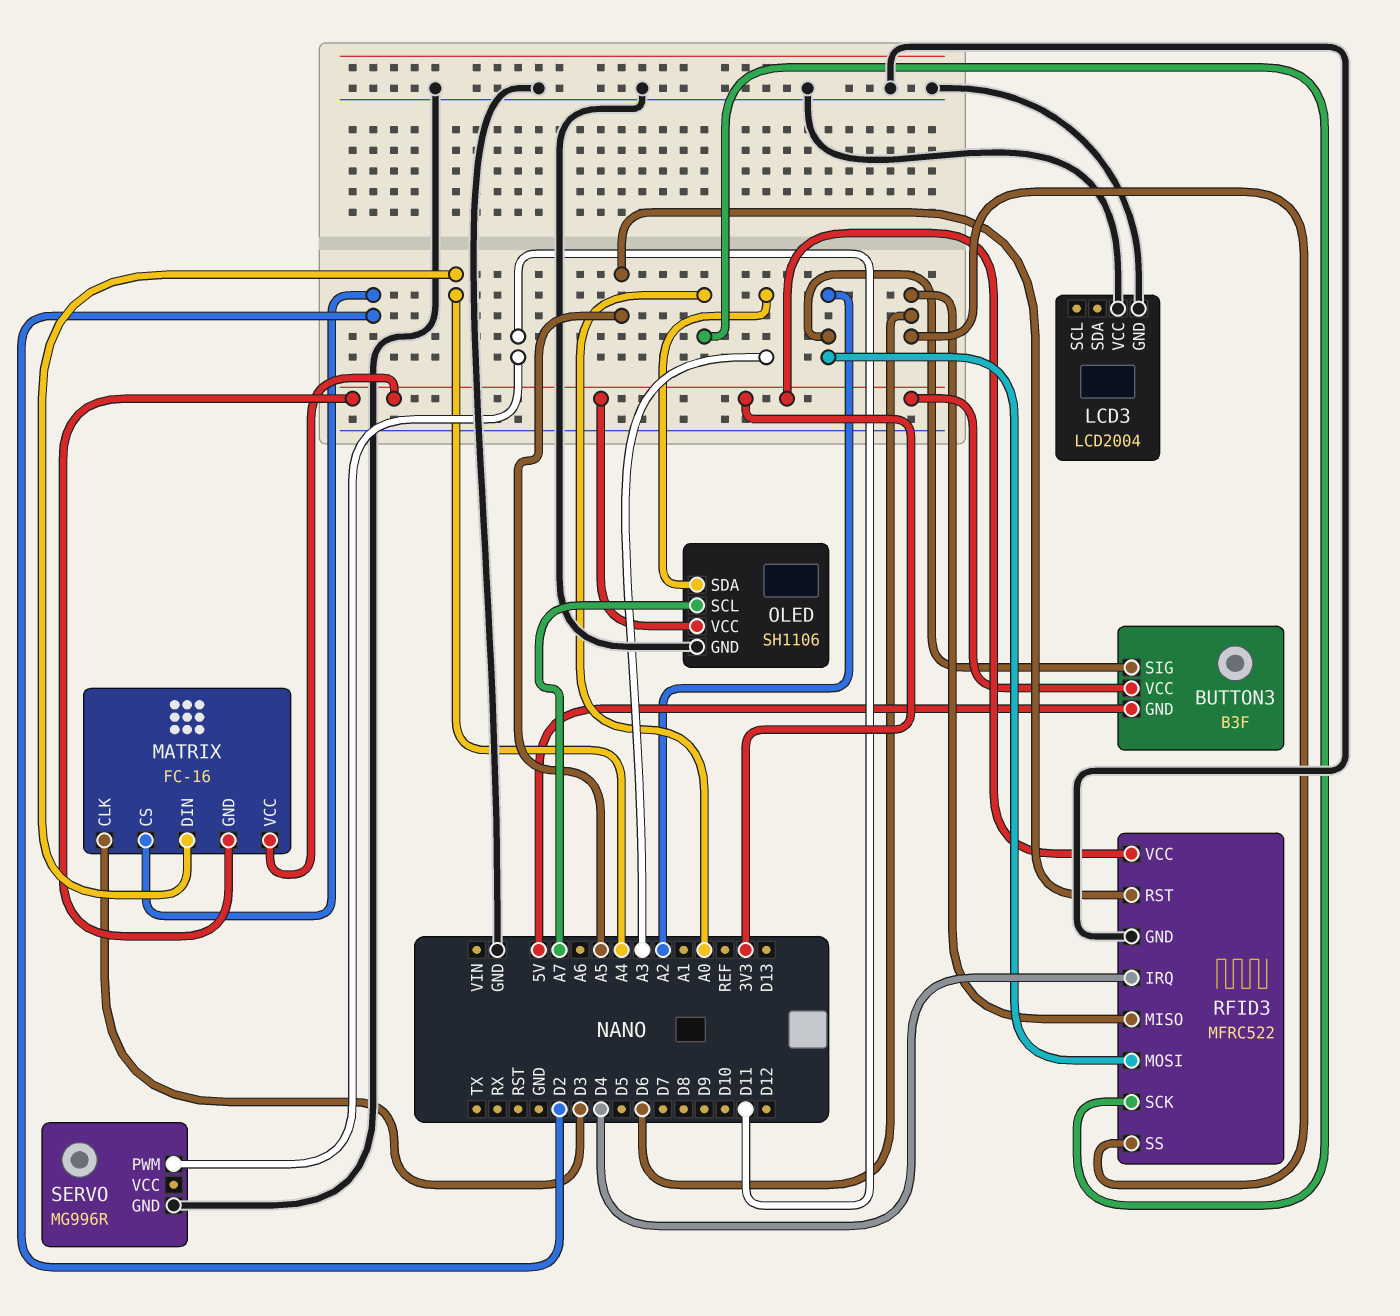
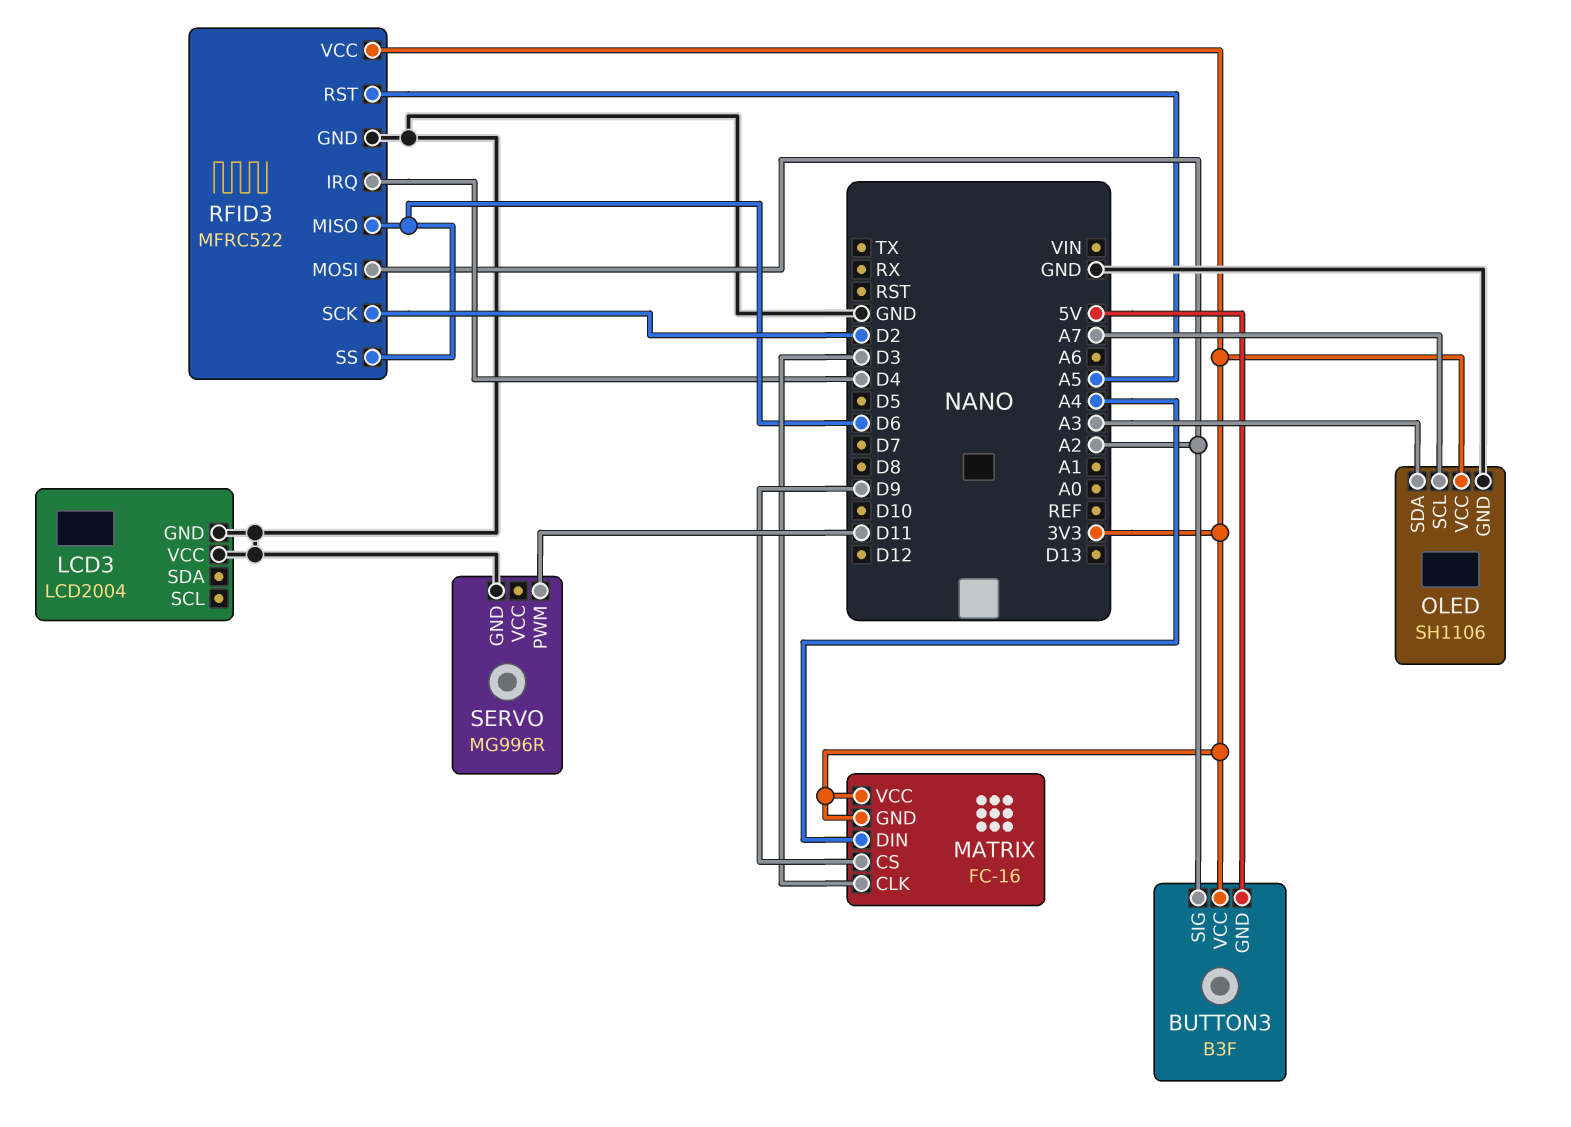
MATRIX pin CS: D2 -> D9
RFID3 pin SCK: A0 -> D2

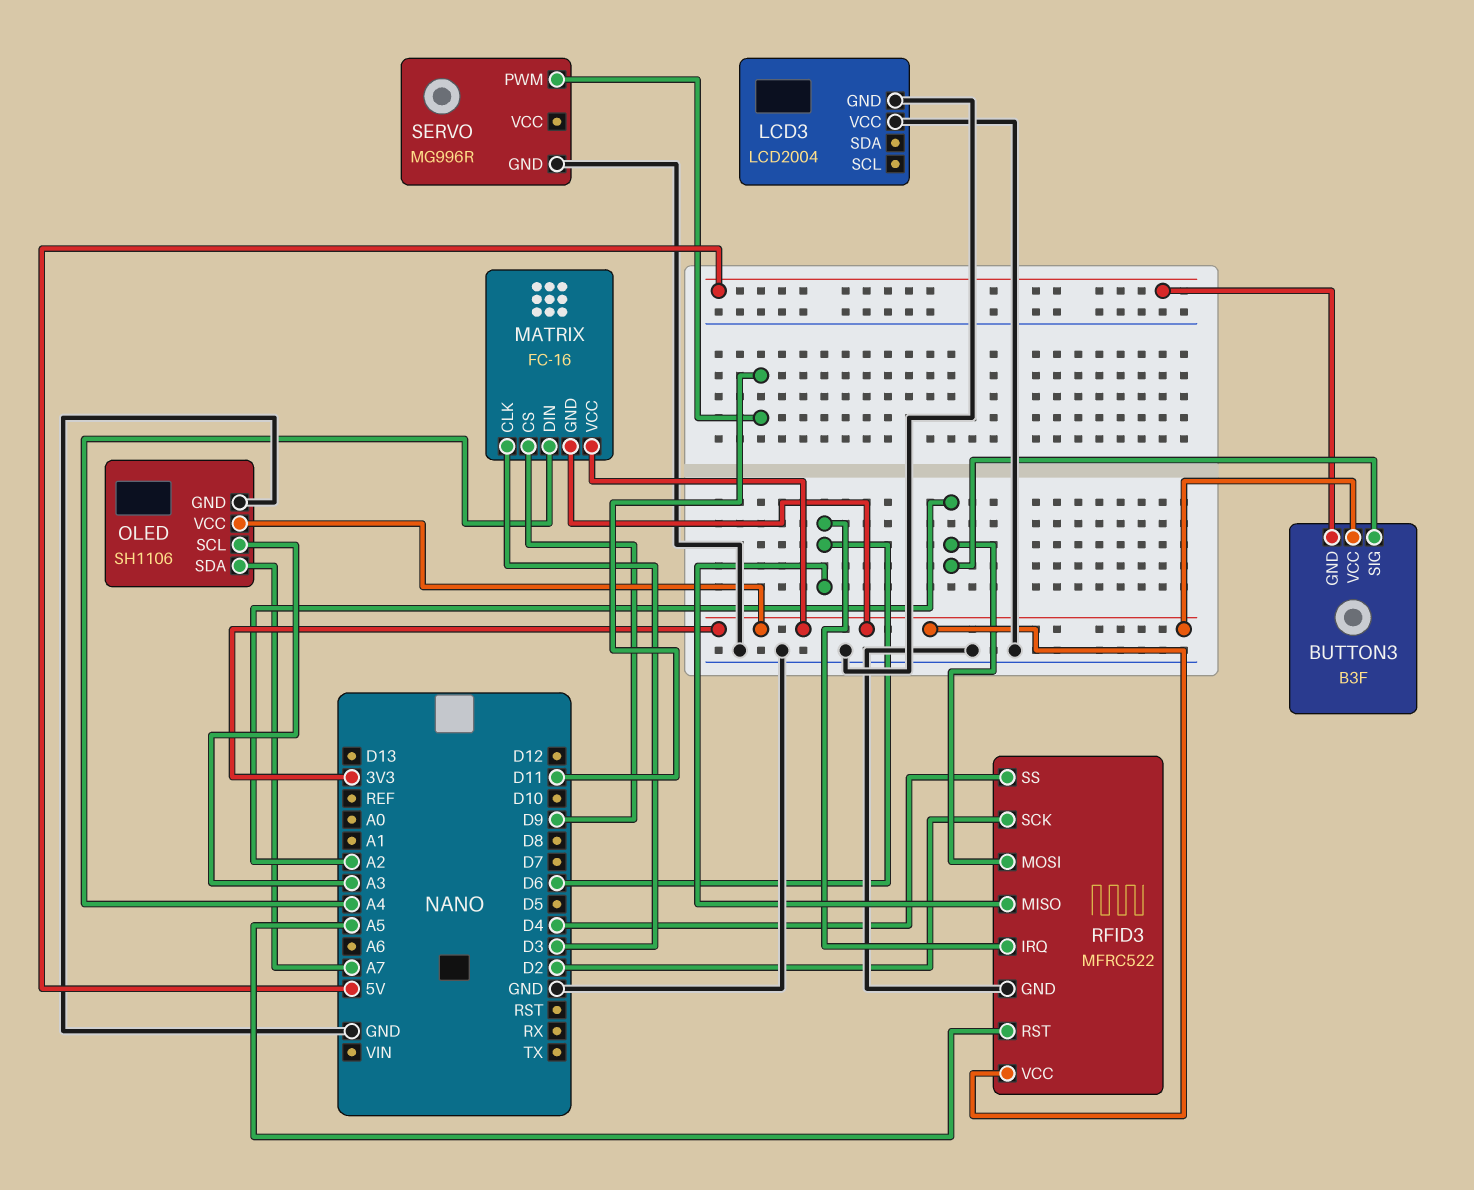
OLED pin SCL: A7 -> A3
OLED pin SDA: A3 -> A7
RFID3 pin IRQ: D4 -> D6
RFID3 pin SS: D6 -> D4

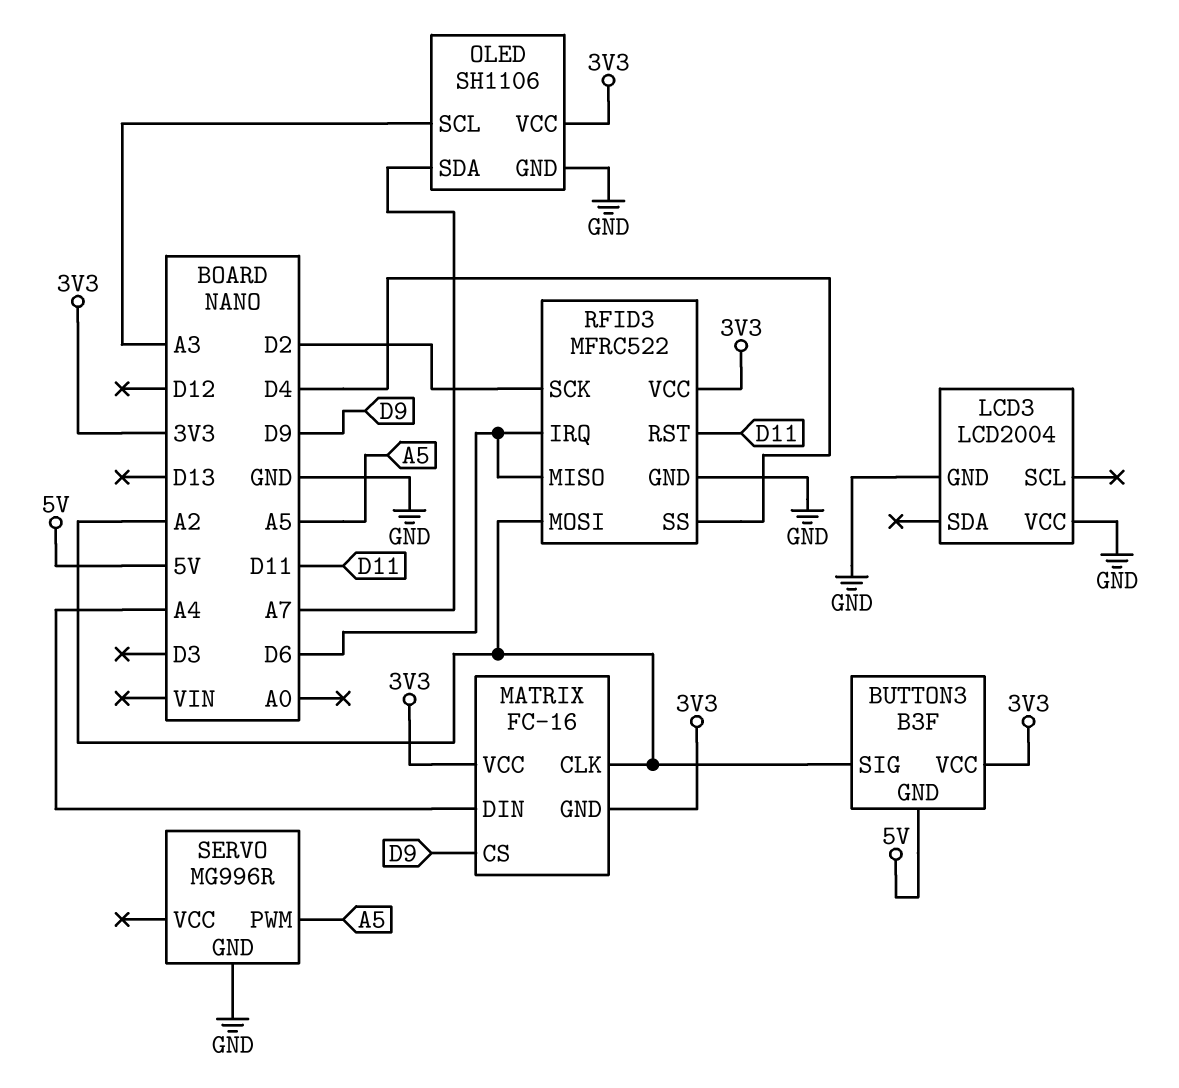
MATRIX pin CLK: D3 -> A2
RFID3 pin RST: A5 -> D11
SERVO pin PWM: D11 -> A5

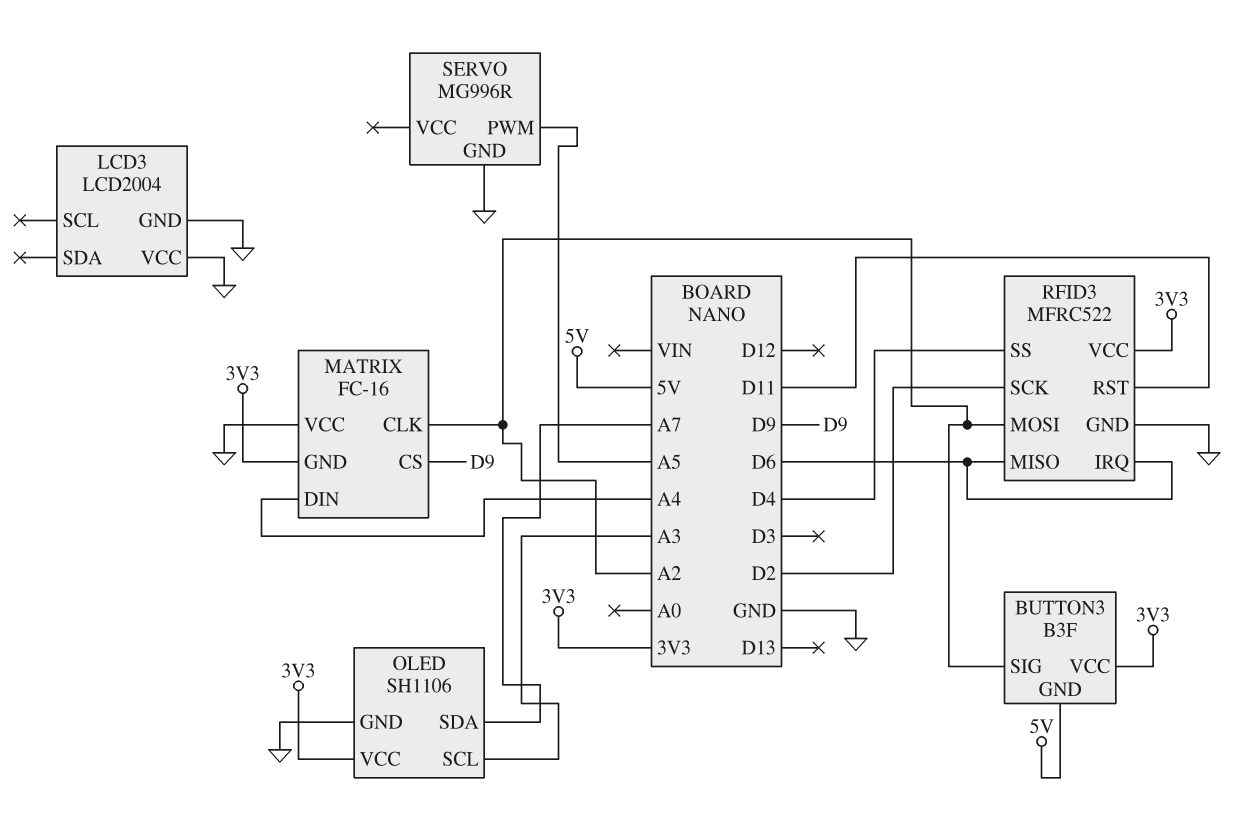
MATRIX pin VCC: 3V3 -> GND

